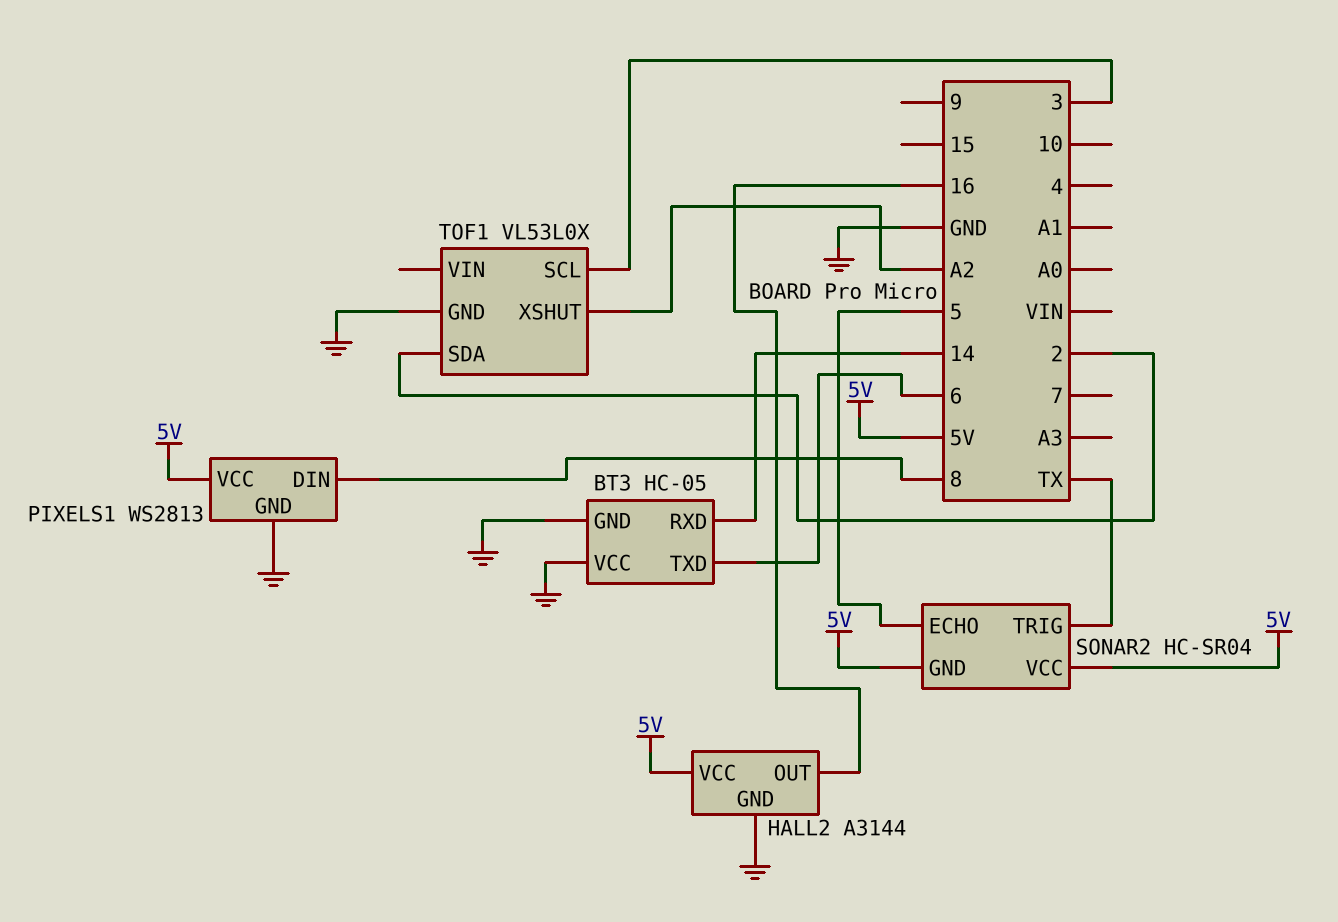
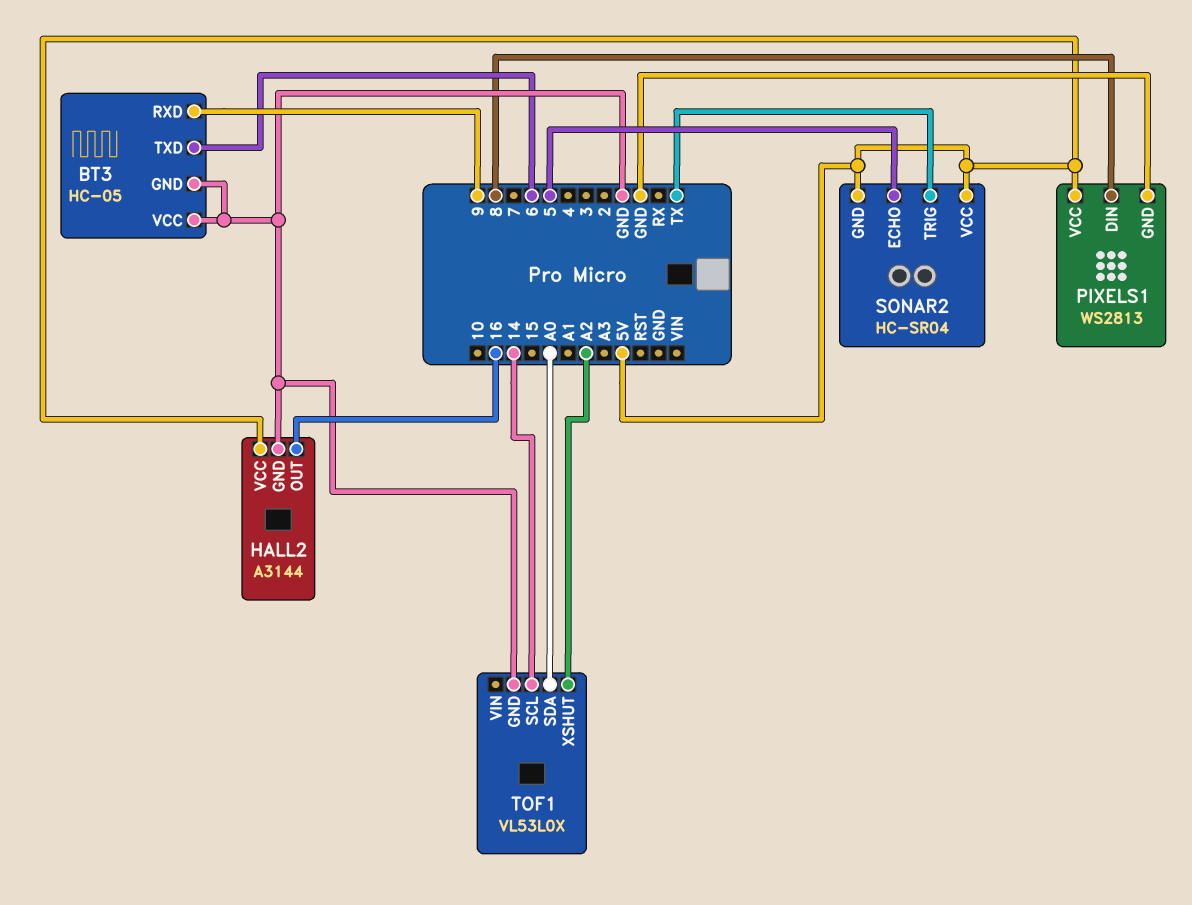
BT3 pin RXD: 14 -> 9
TOF1 pin SCL: 3 -> 14
TOF1 pin SDA: 2 -> A0

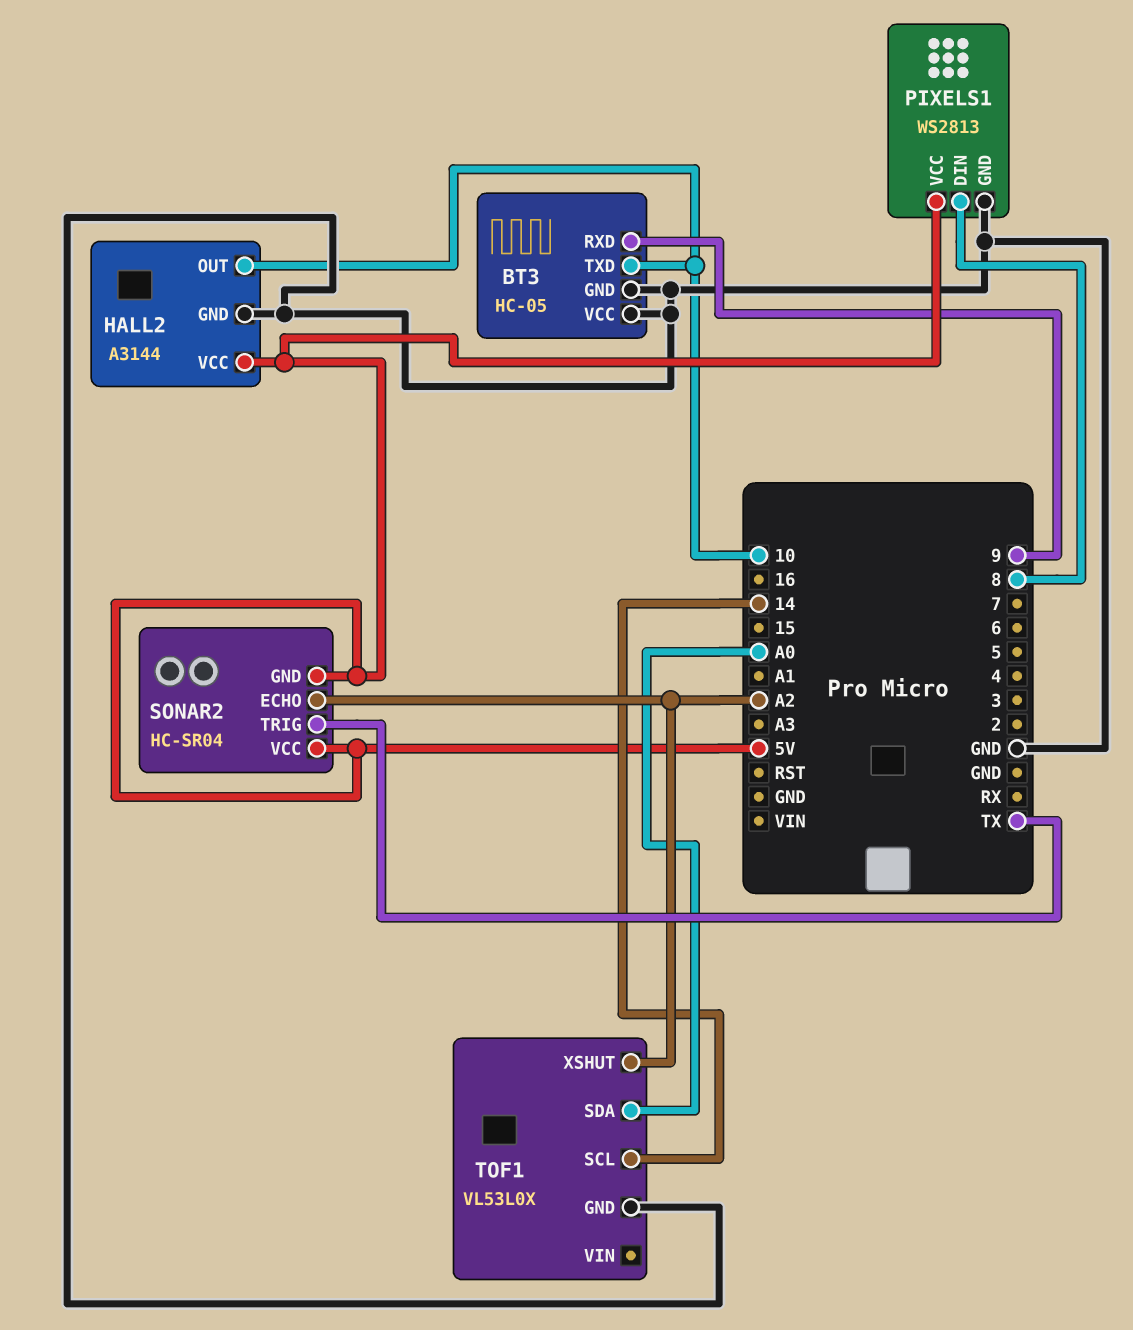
BT3 pin TXD: 6 -> 10
HALL2 pin OUT: 16 -> 10
SONAR2 pin ECHO: 5 -> A2

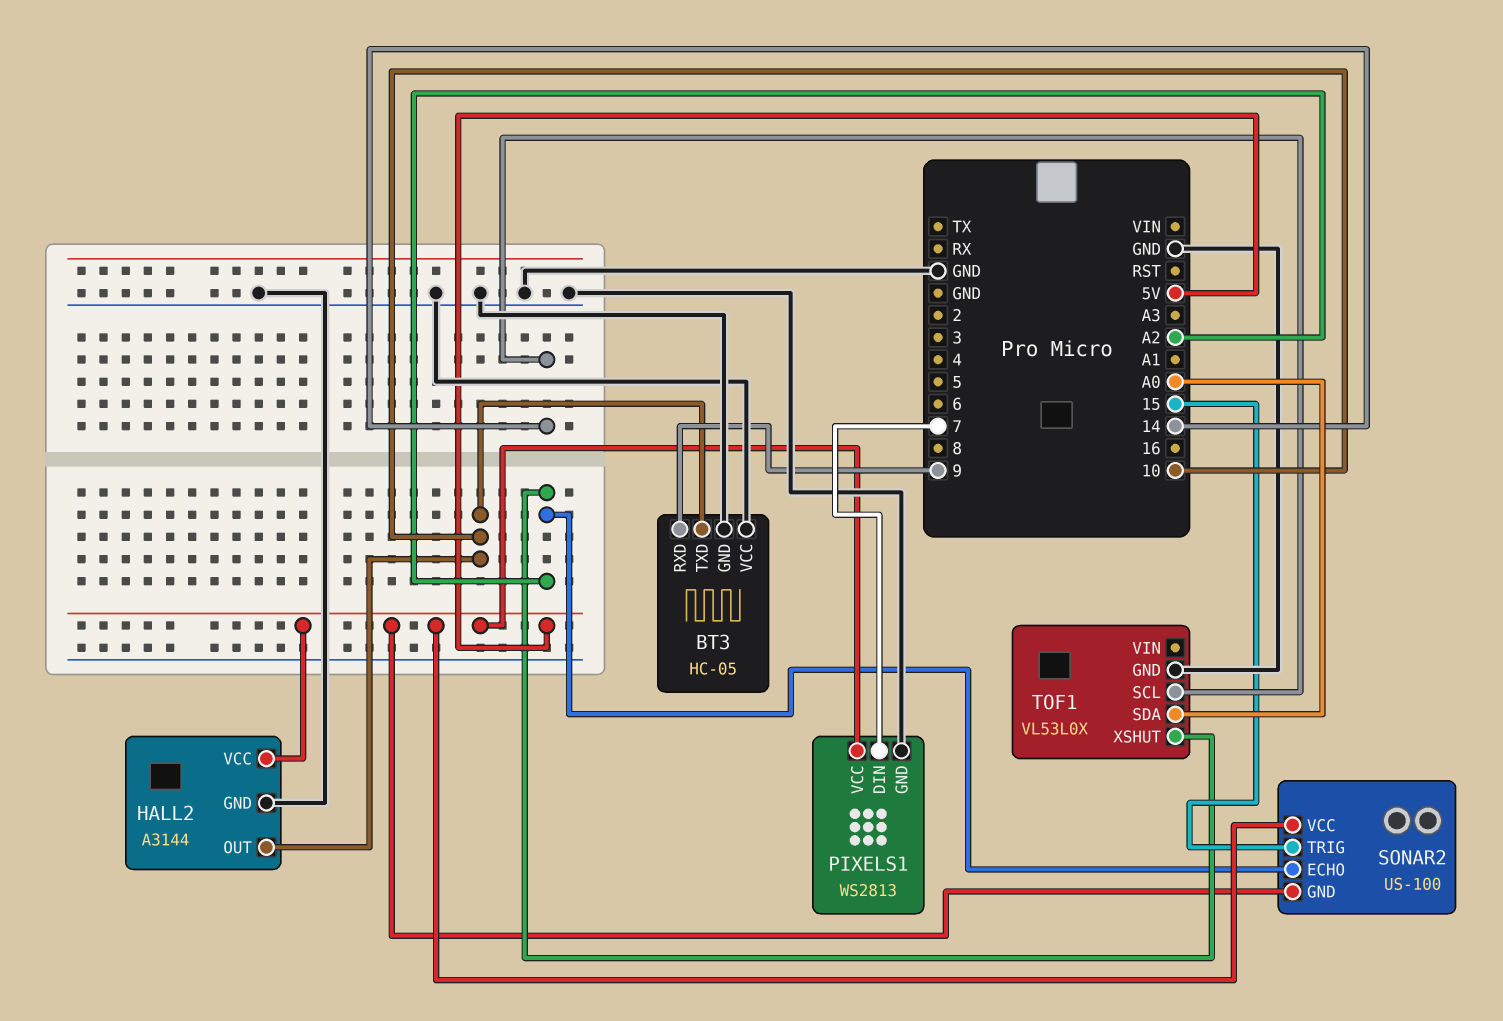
PIXELS1 pin DIN: 8 -> 7
SONAR2: HC-SR04 -> US-100
SONAR2 pin TRIG: TX -> 15

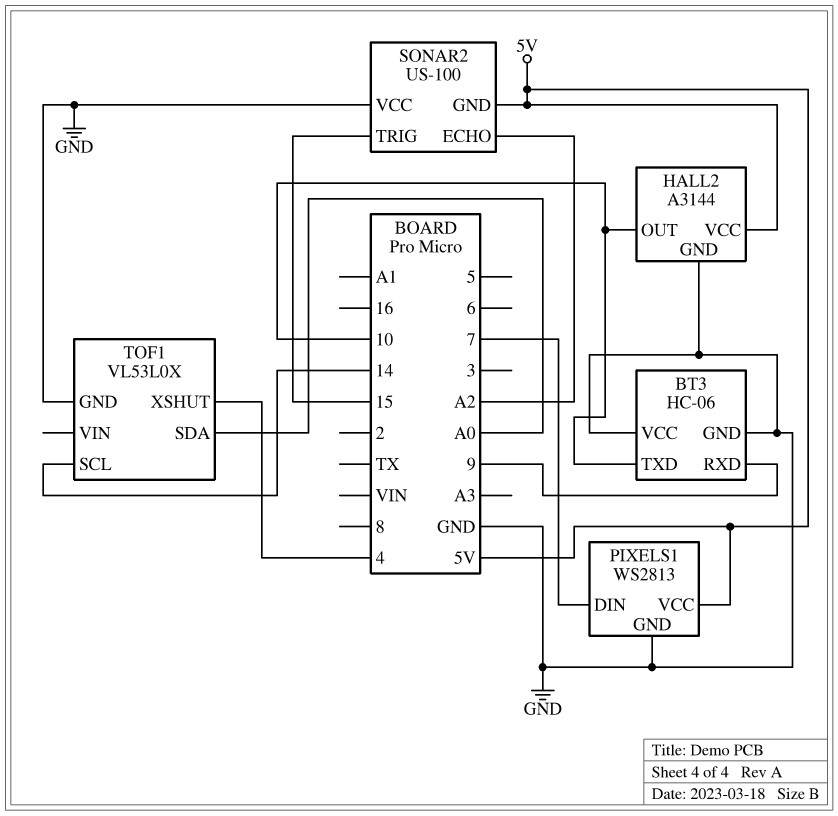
BT3: HC-05 -> HC-06
SONAR2 pin VCC: 5V -> GND
TOF1 pin XSHUT: A2 -> 4

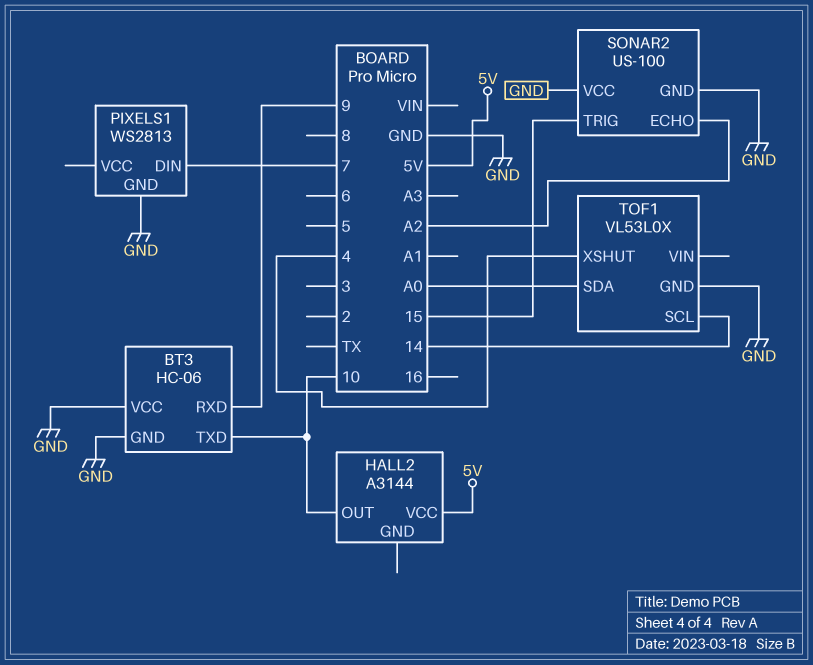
HALL2 pin GND: GND -> none
PIXELS1 pin VCC: 5V -> none
SONAR2 pin GND: 5V -> GND

